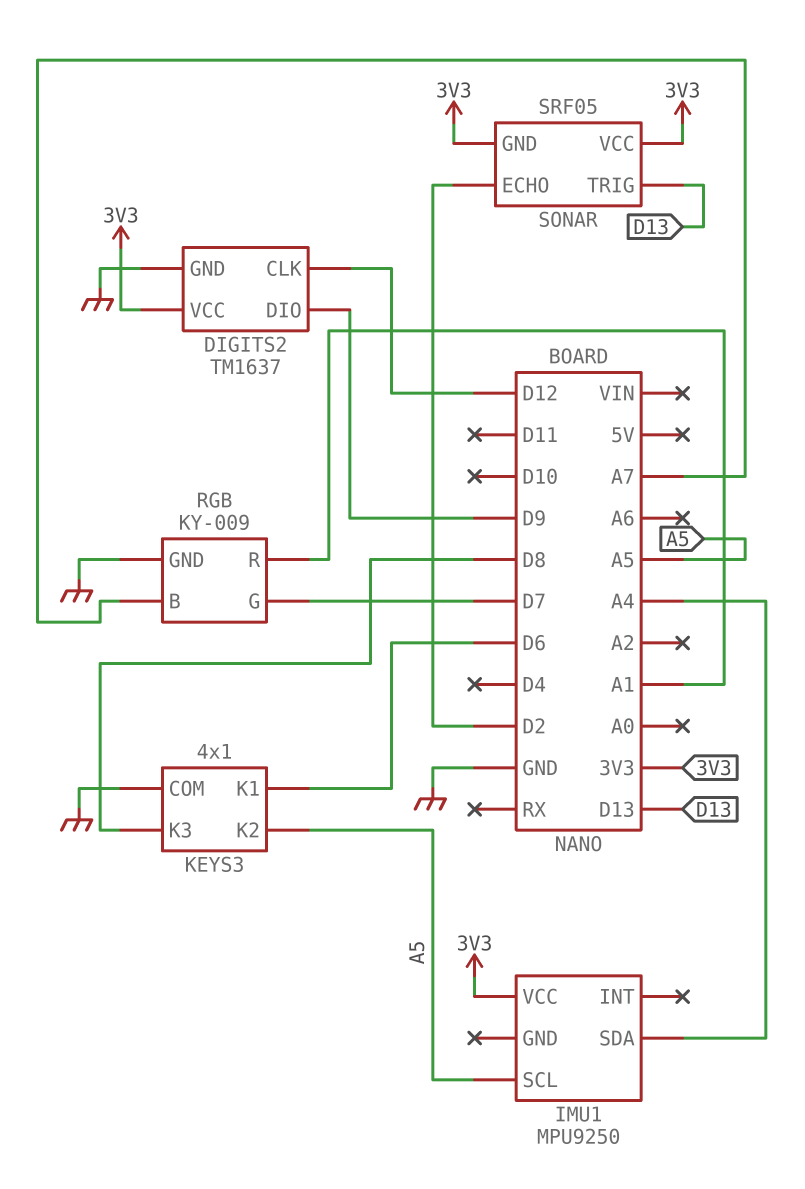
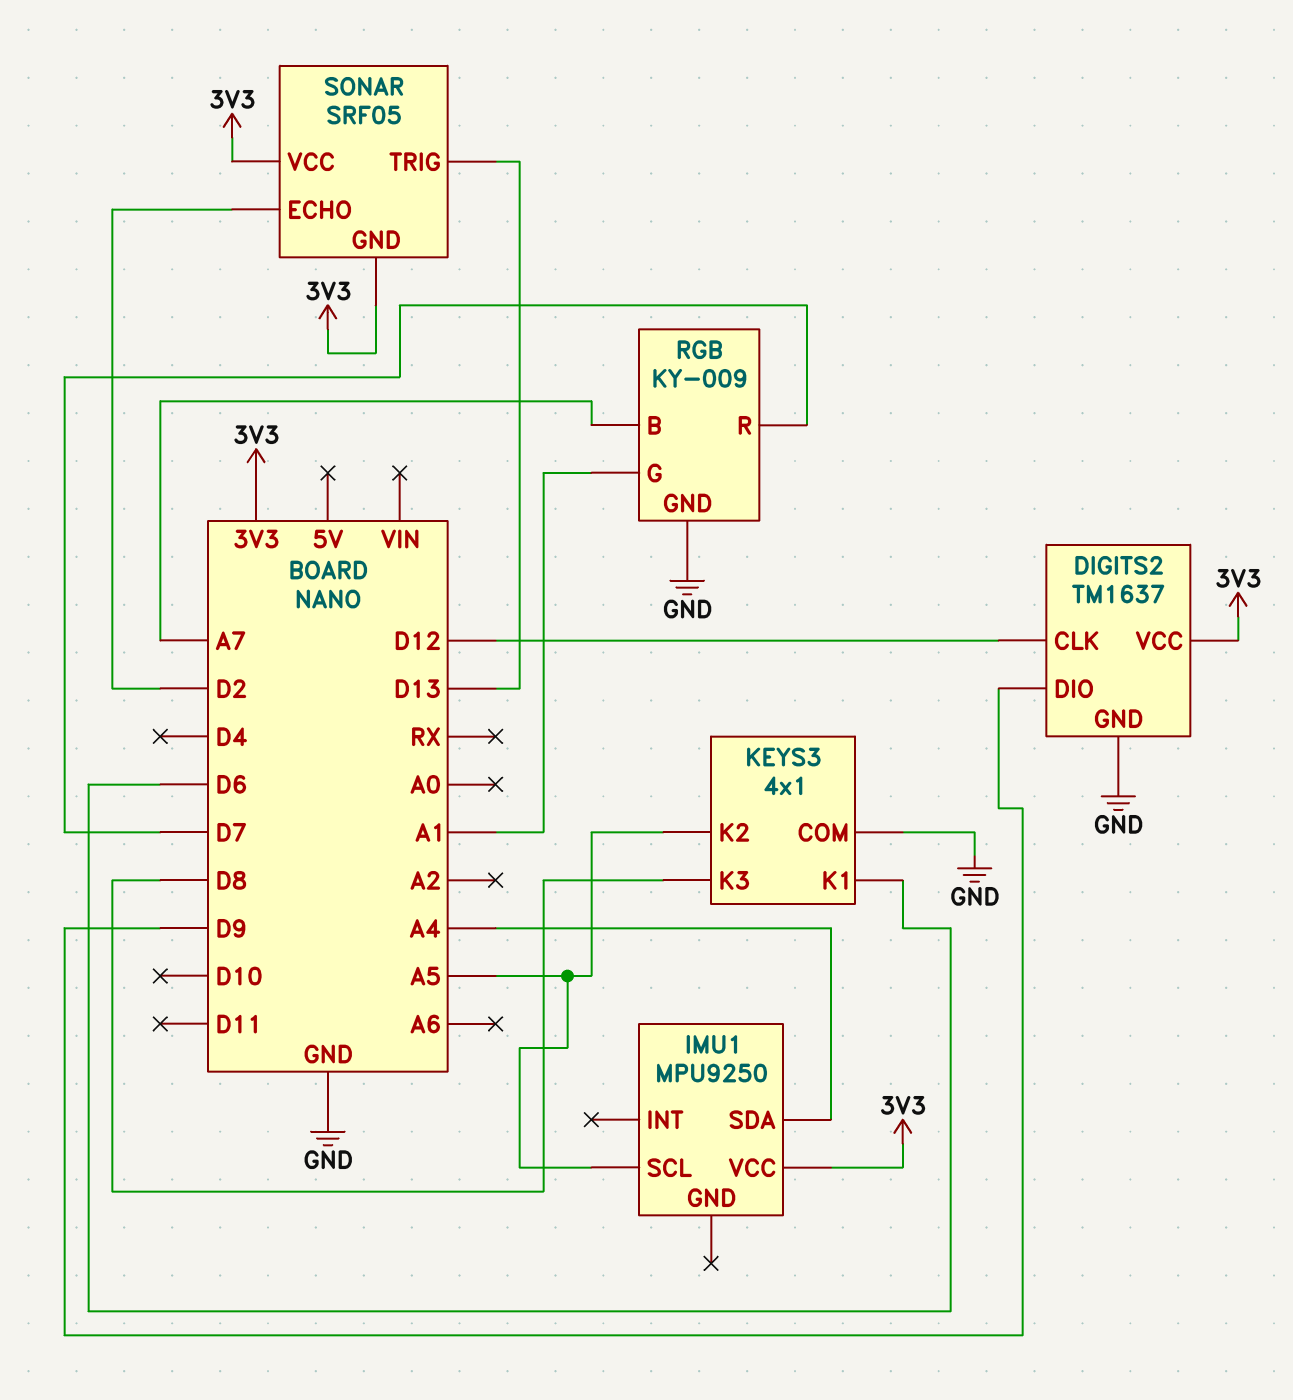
RGB pin G: D7 -> A1
RGB pin R: A1 -> D7

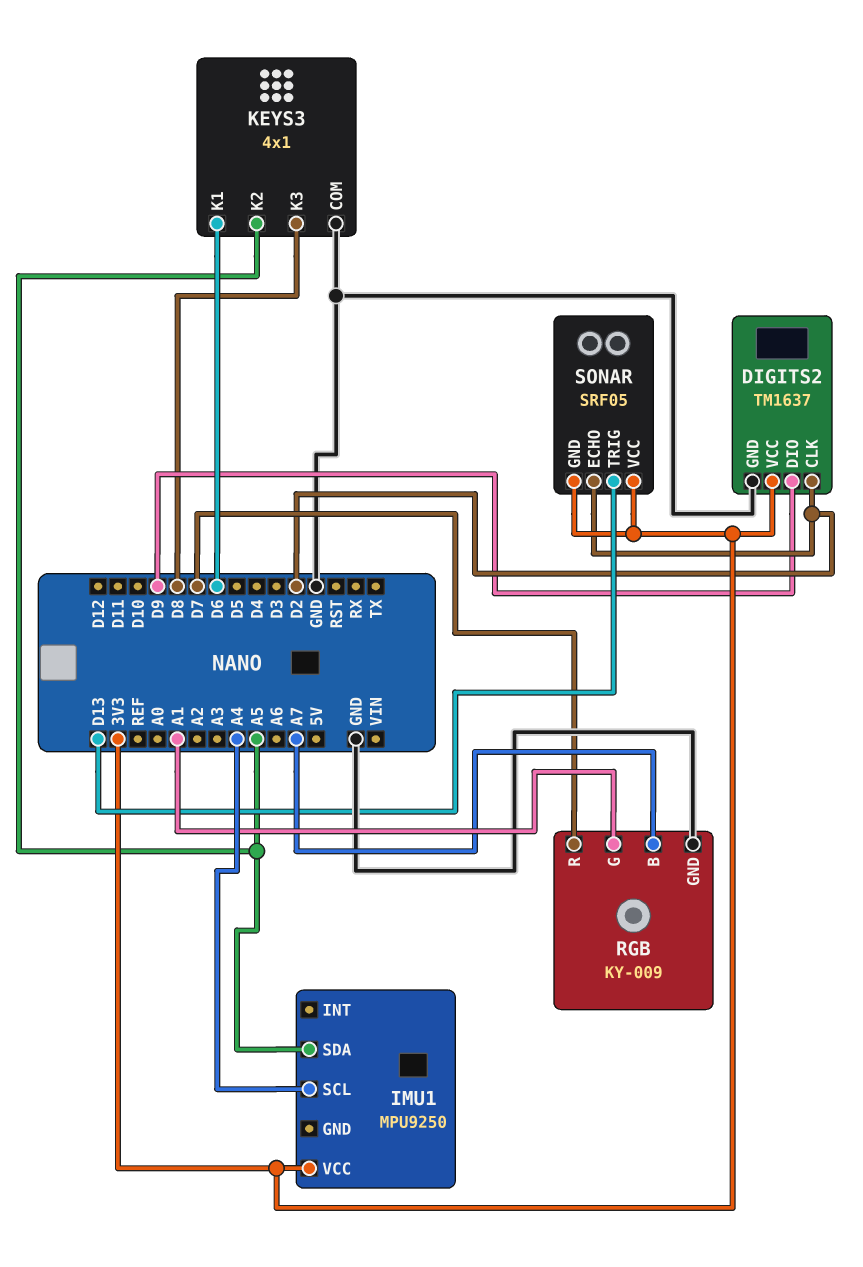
DIGITS2 pin CLK: D12 -> D2
IMU1 pin SCL: A5 -> A4
IMU1 pin SDA: A4 -> A5

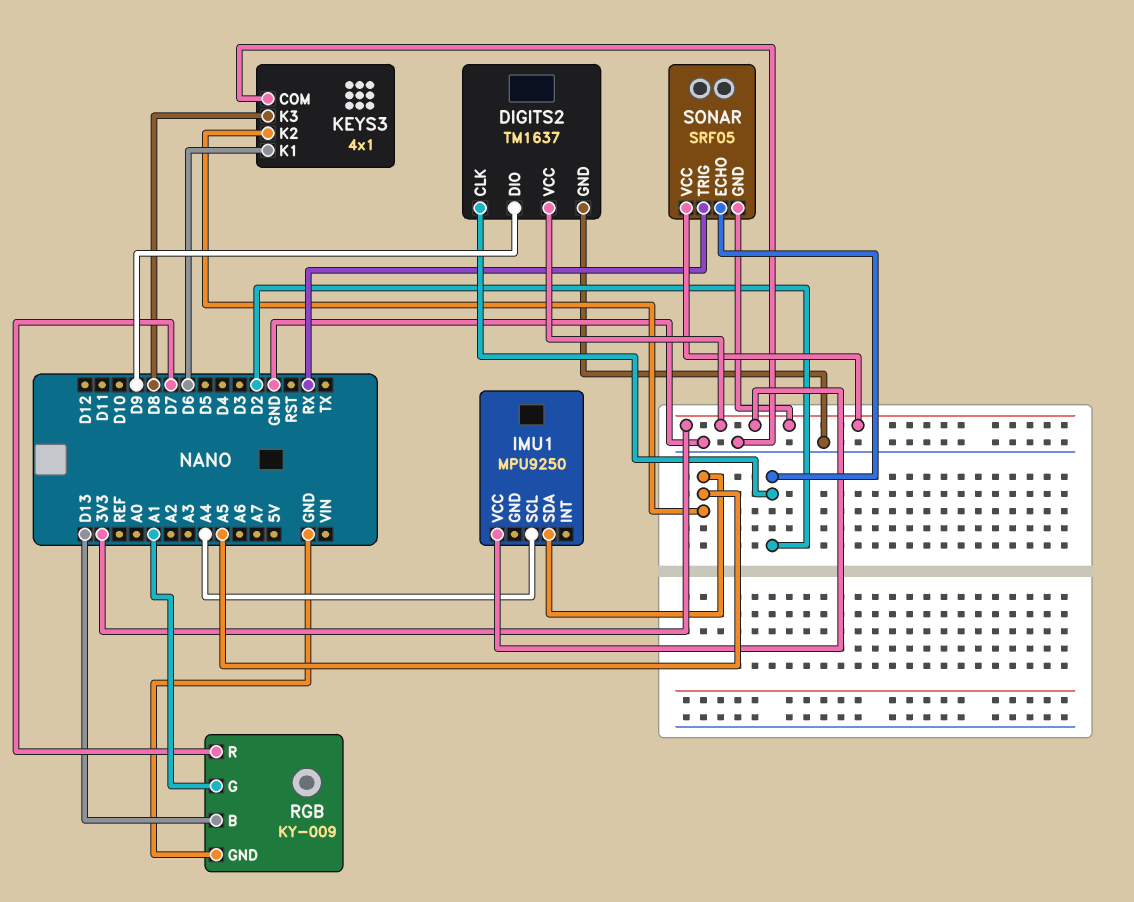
RGB pin B: A7 -> D13
SONAR pin TRIG: D13 -> RX

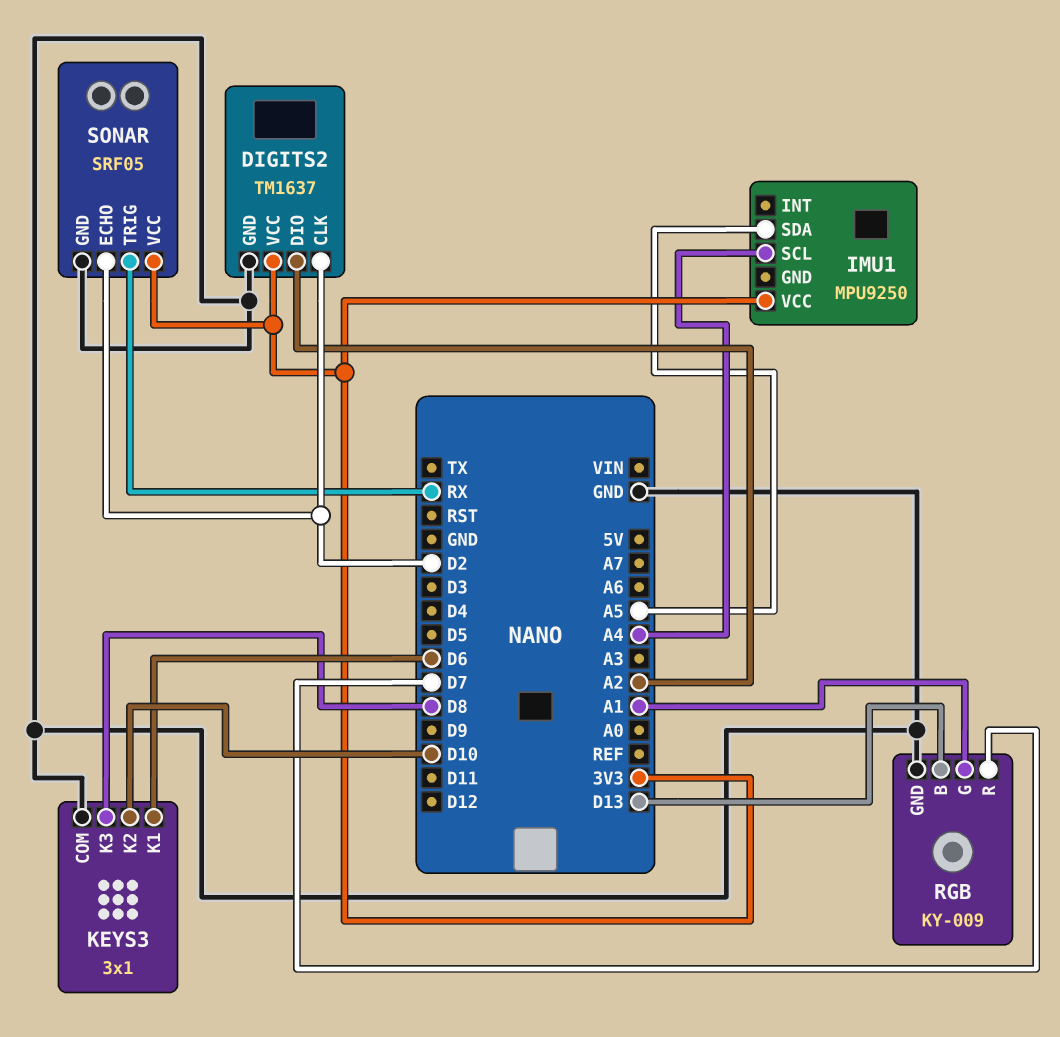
DIGITS2 pin DIO: D9 -> A2
KEYS3: 4x1 -> 3x1
KEYS3 pin K2: A5 -> D10
SONAR pin GND: 3V3 -> GND

